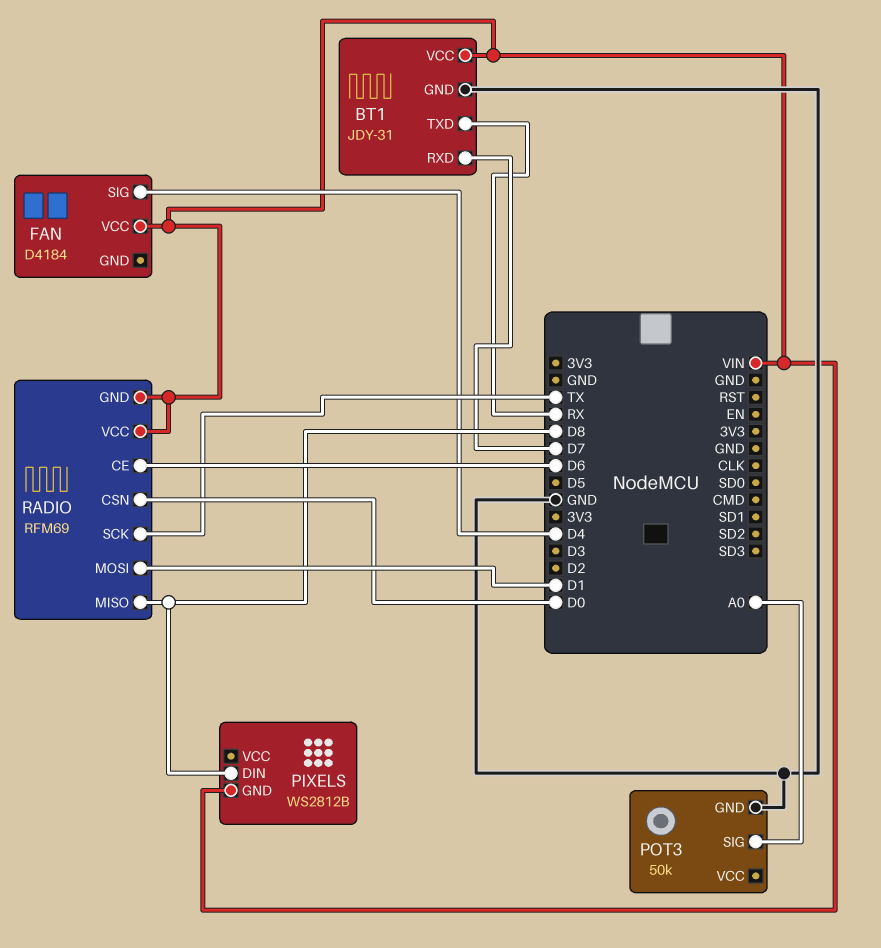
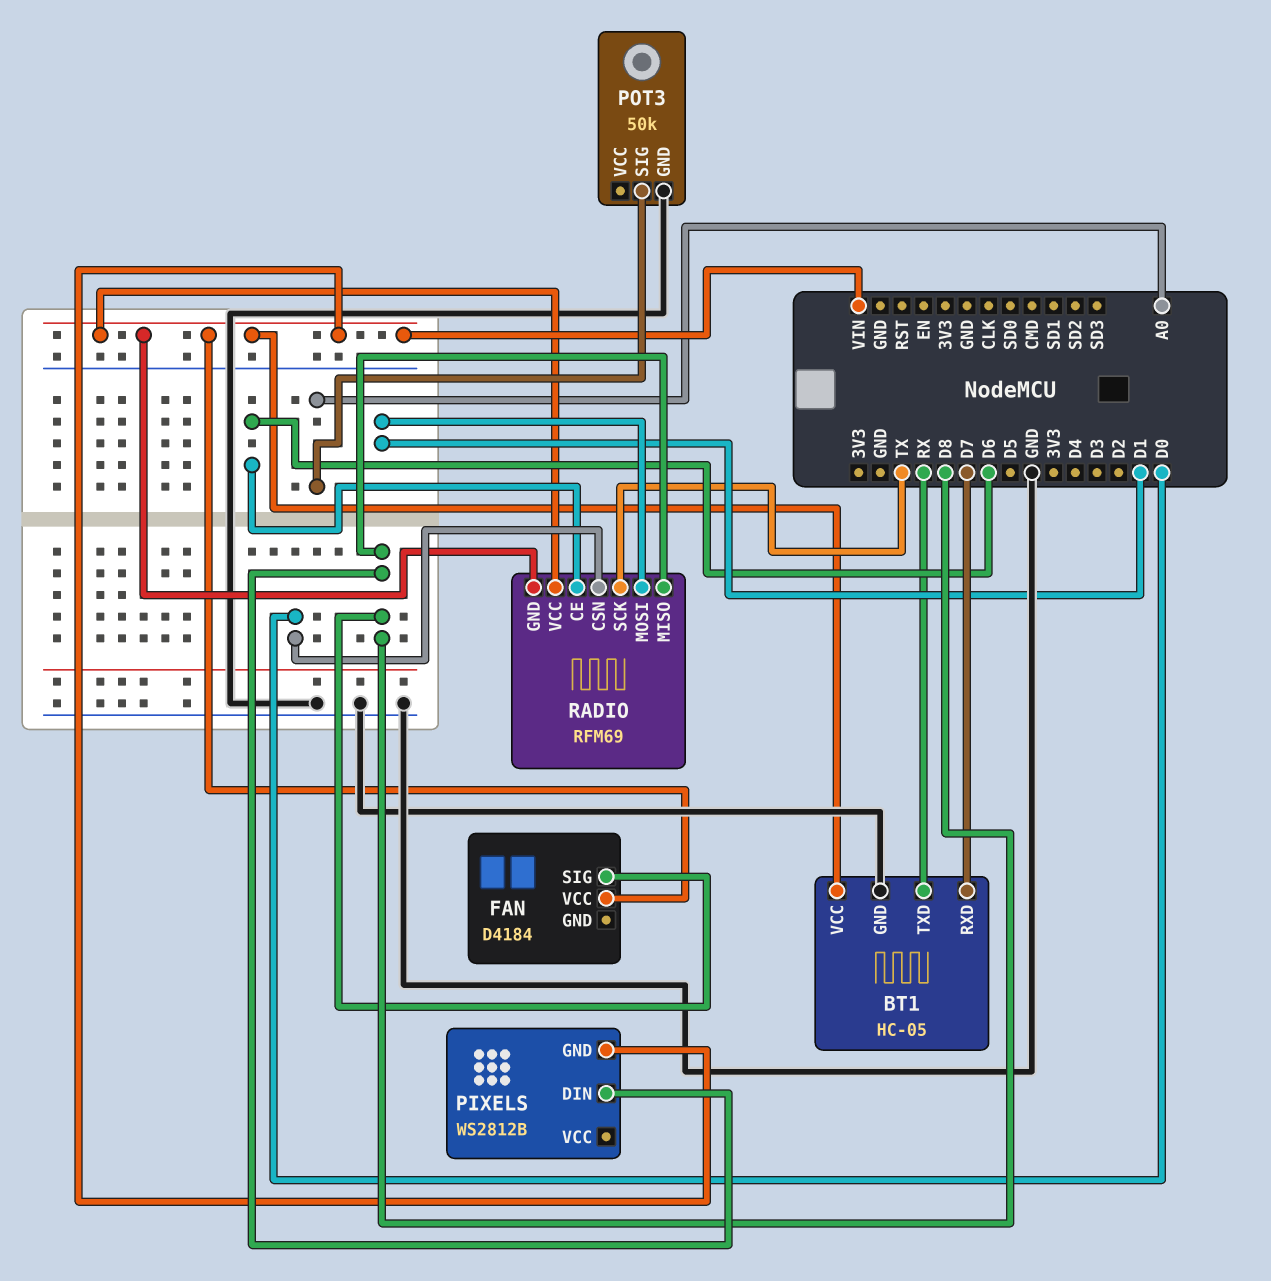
BT1: JDY-31 -> HC-05
FAN pin SIG: D4 -> D8

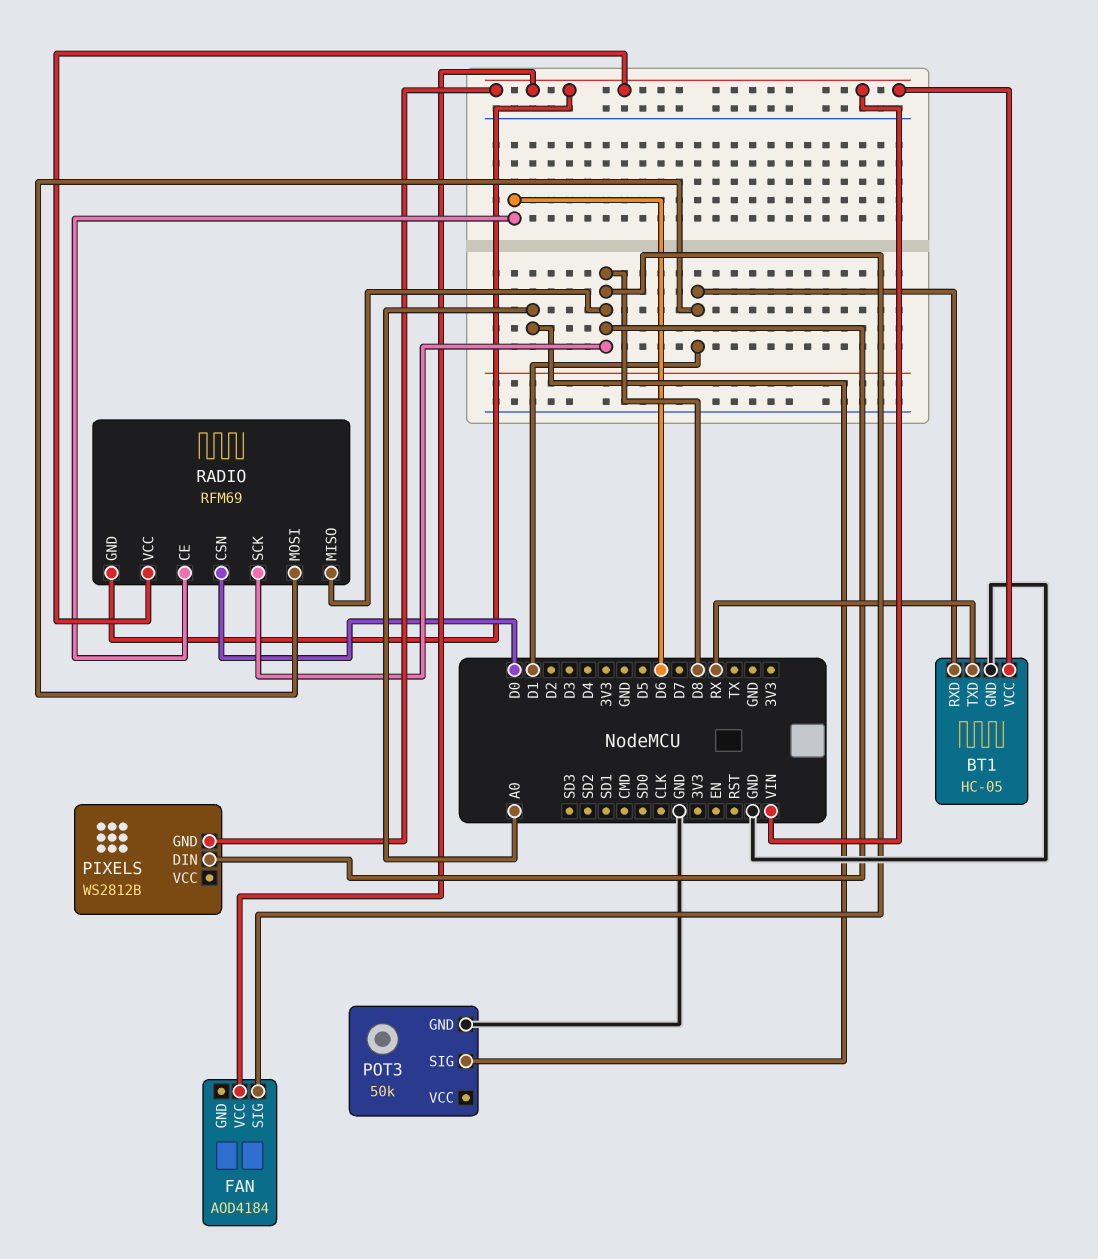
BT1 pin RXD: D7 -> D1
FAN: D4184 -> AOD4184
RADIO pin SCK: TX -> D8

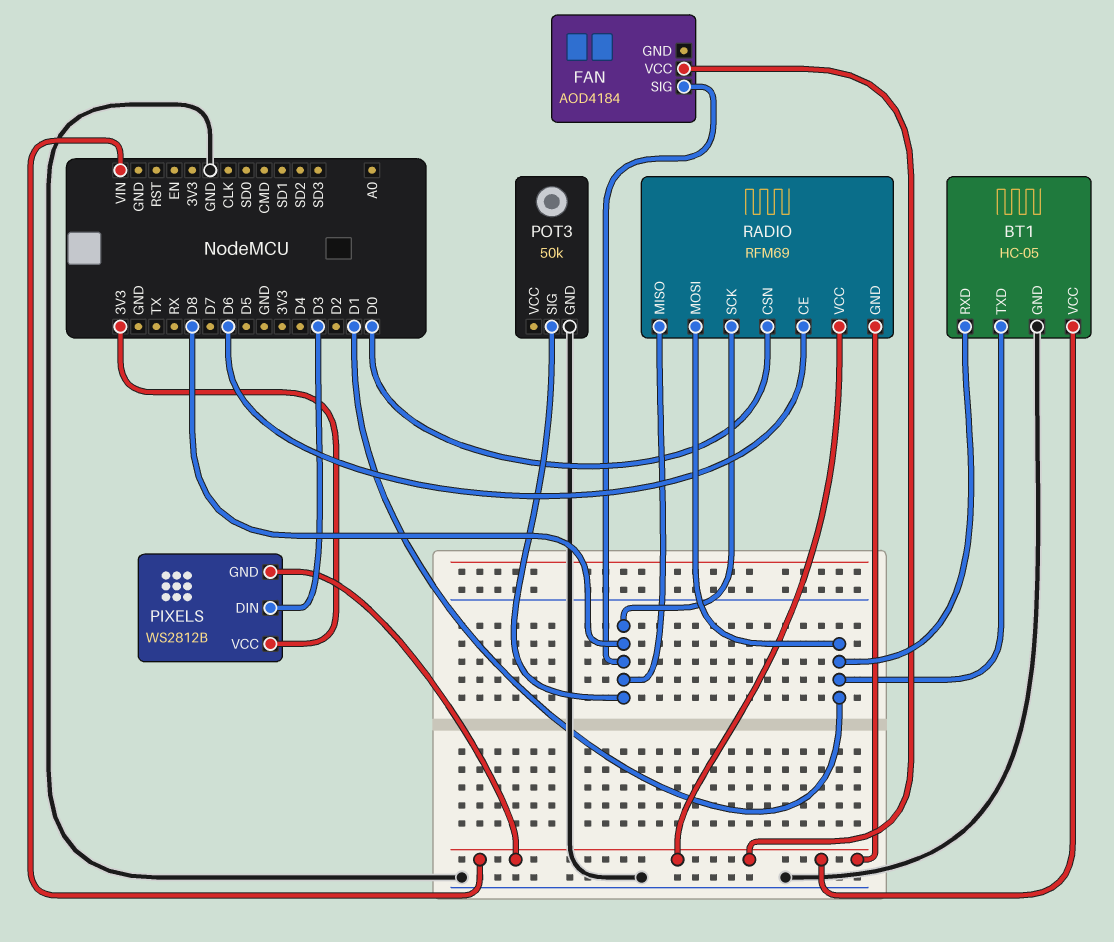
BT1 pin TXD: RX -> D1
PIXELS pin DIN: D8 -> D3
PIXELS pin VCC: none -> 3V3
POT3 pin SIG: A0 -> D8

